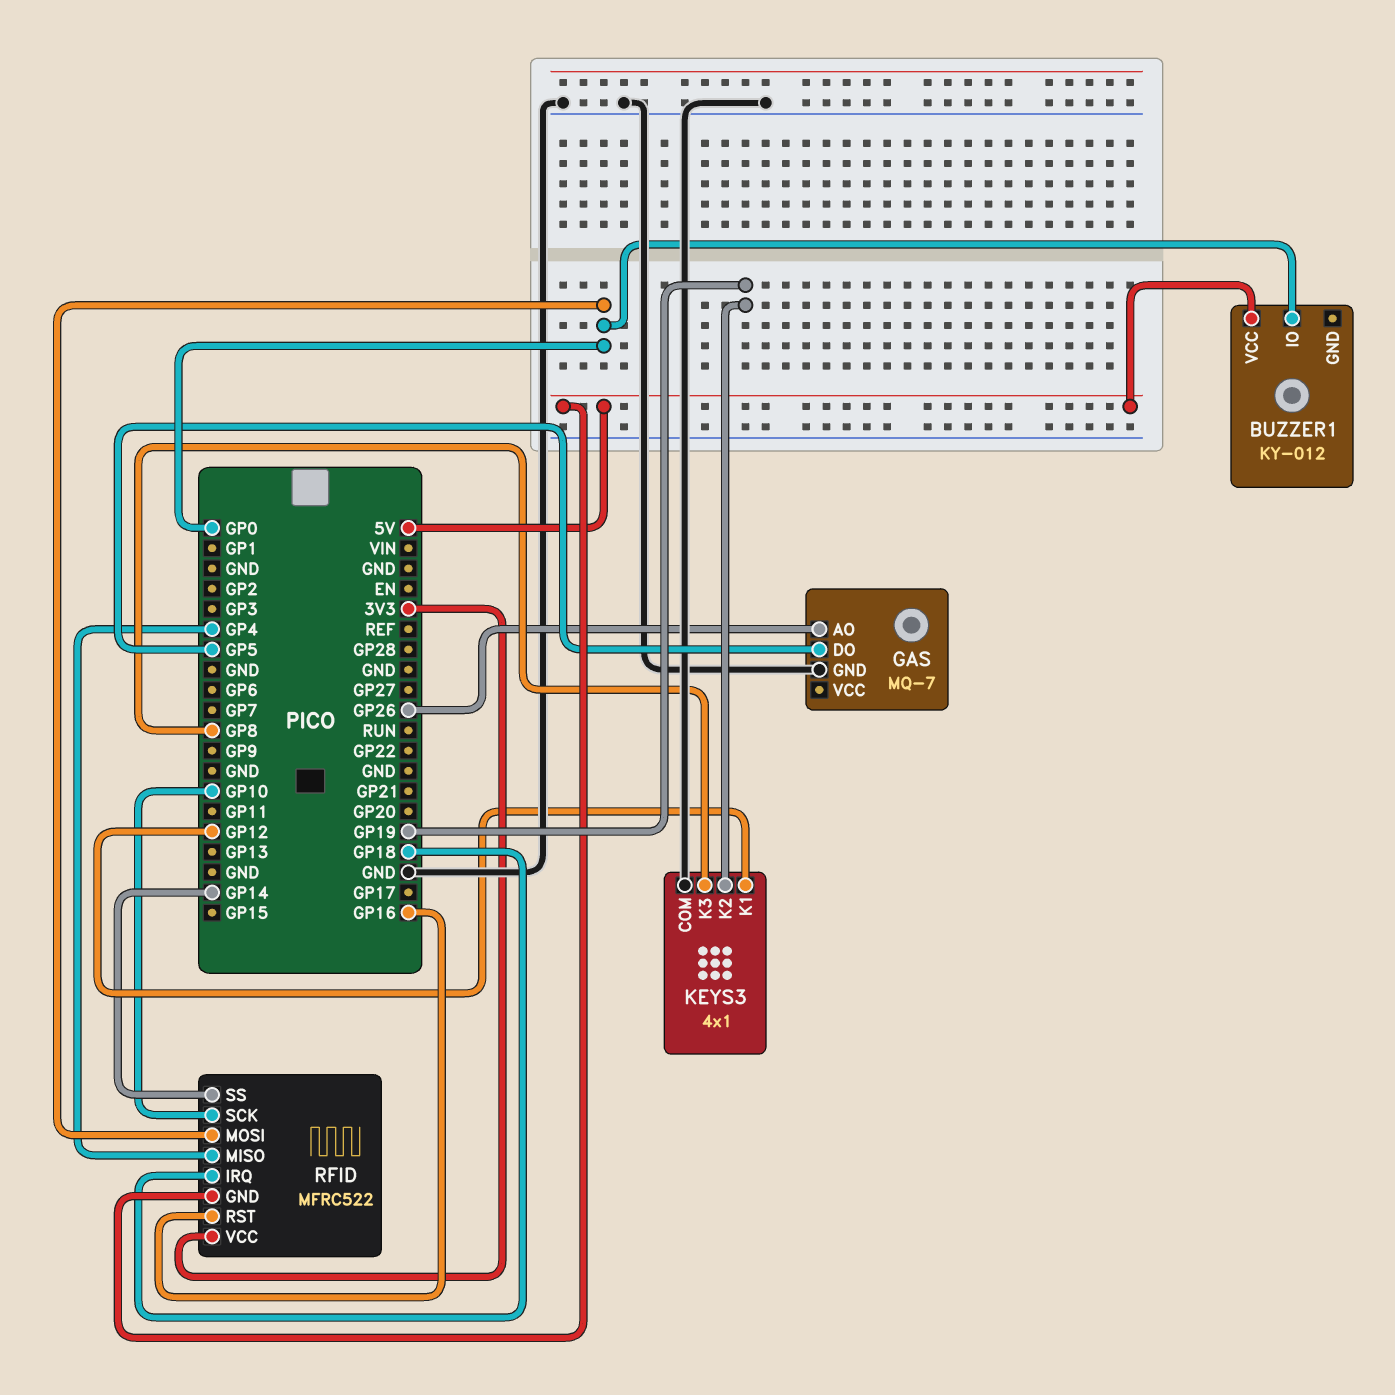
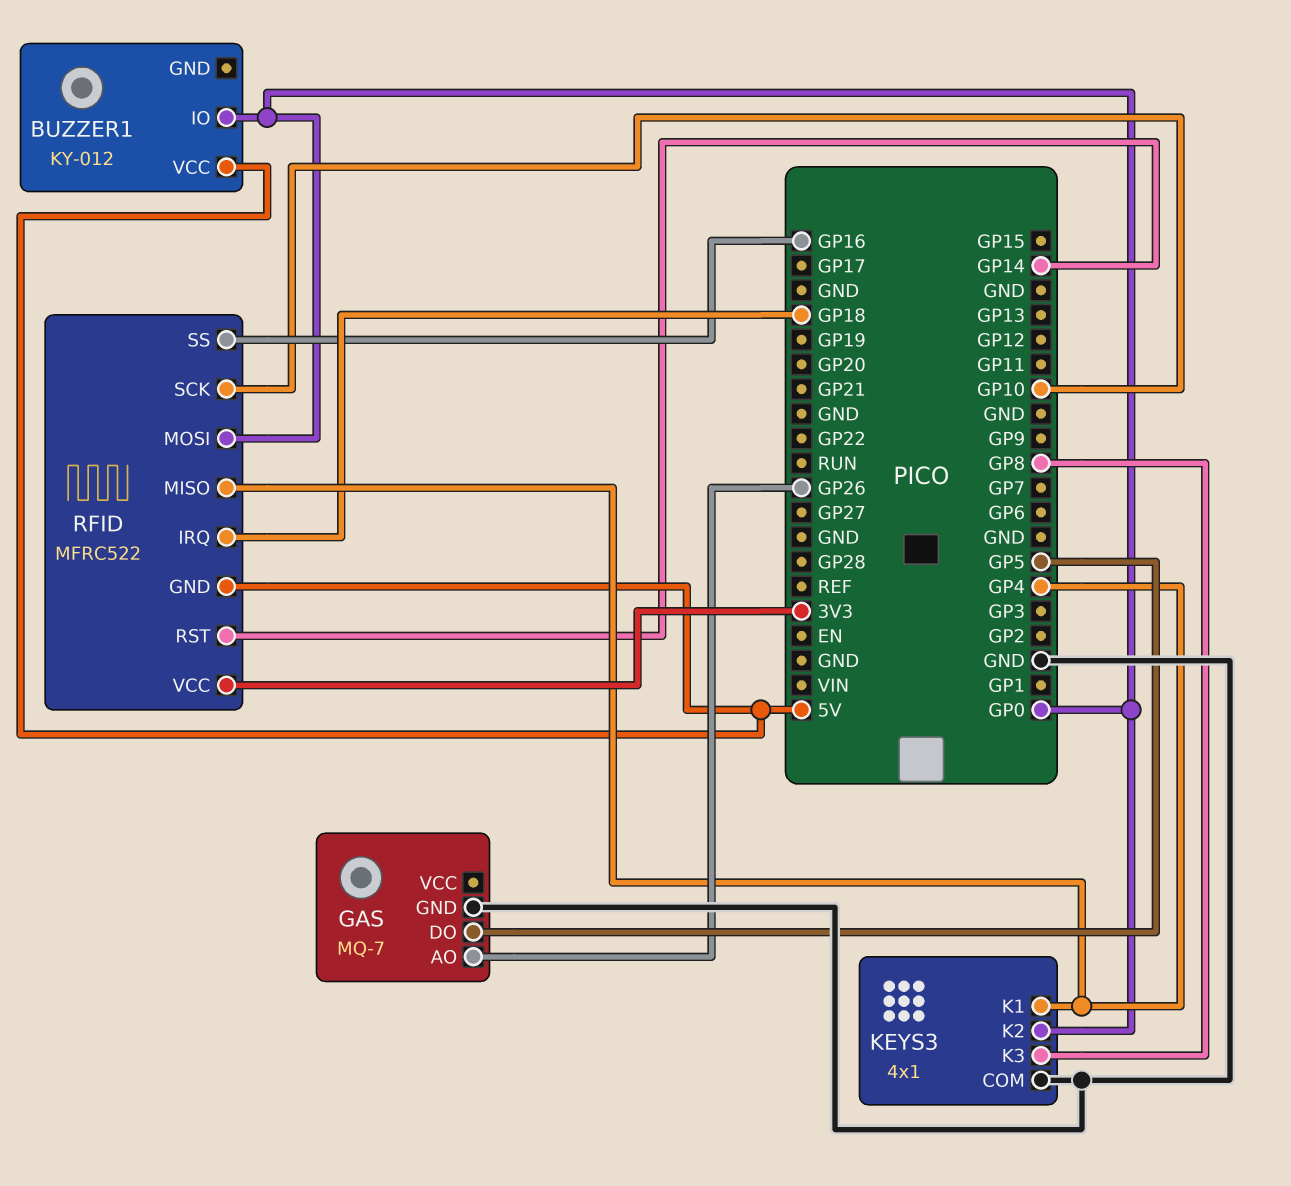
KEYS3 pin K1: GP12 -> GP4
KEYS3 pin K2: GP19 -> GP0
RFID pin RST: GP16 -> GP14
RFID pin SS: GP14 -> GP16

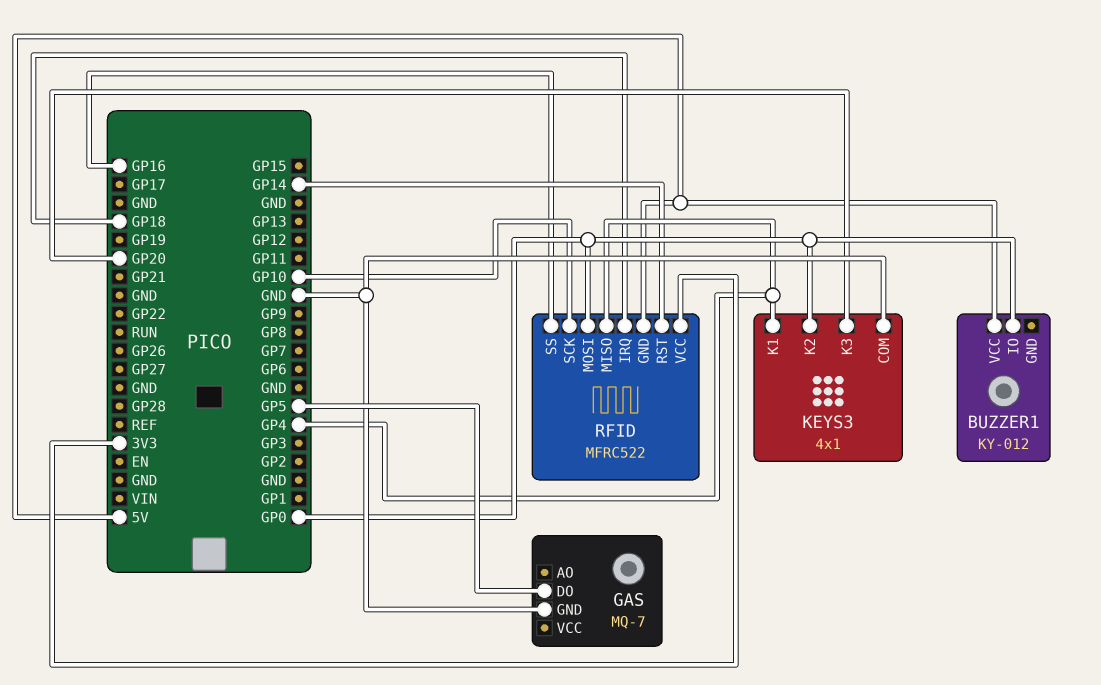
GAS pin AO: GP26 -> none
KEYS3 pin K3: GP8 -> GP20

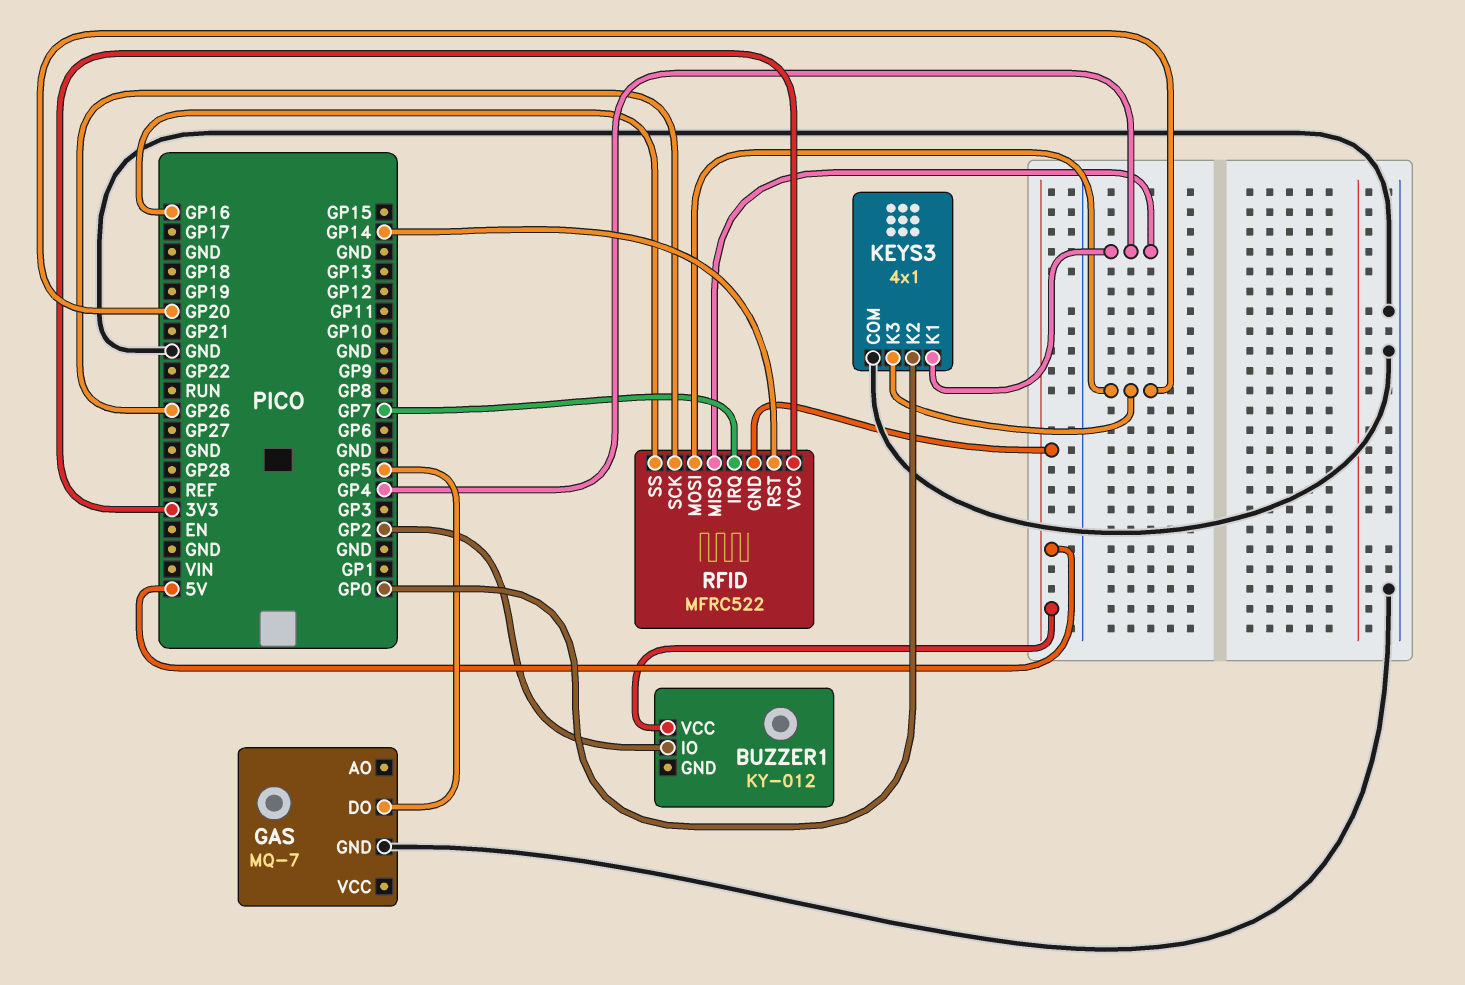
BUZZER1 pin IO: GP0 -> GP2
RFID pin IRQ: GP18 -> GP7
RFID pin MOSI: GP0 -> GP20
RFID pin SCK: GP10 -> GP26

